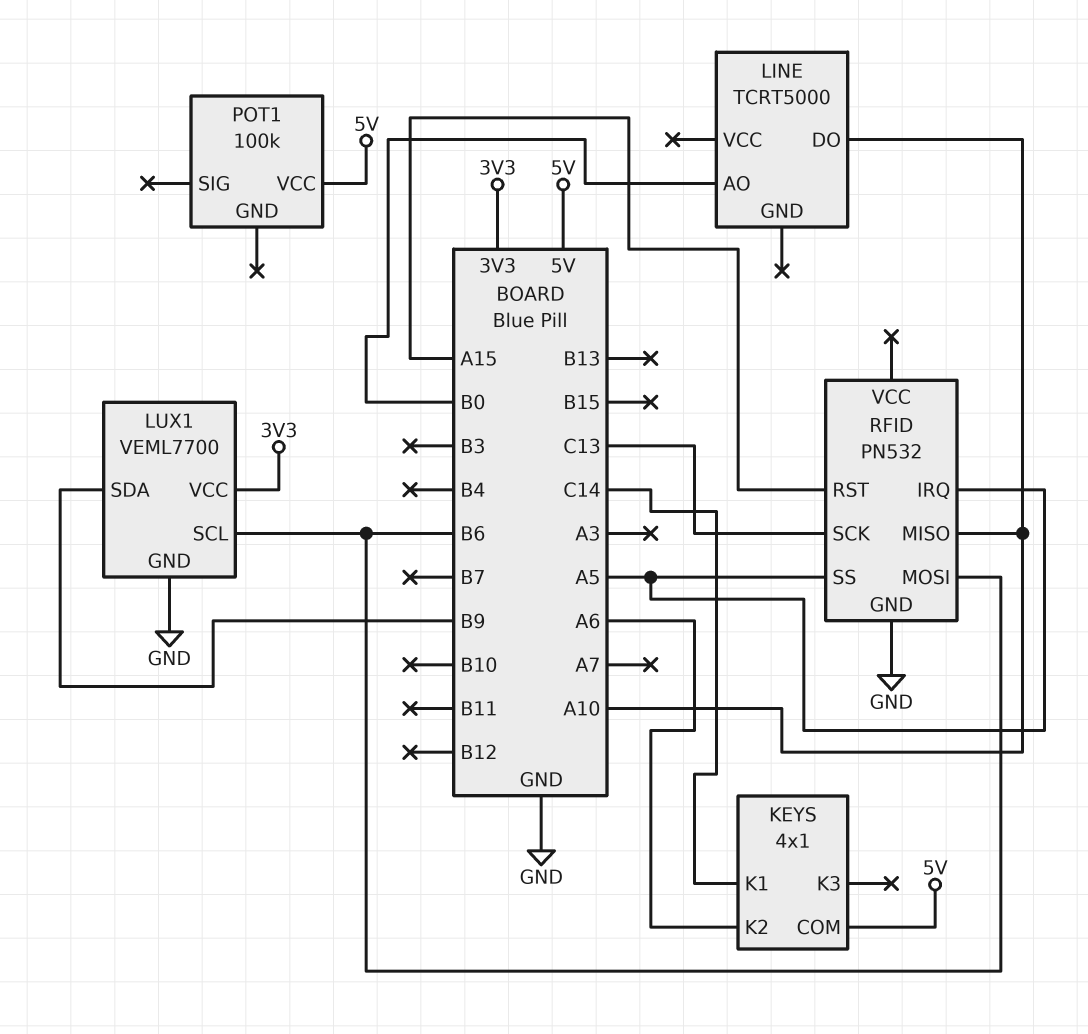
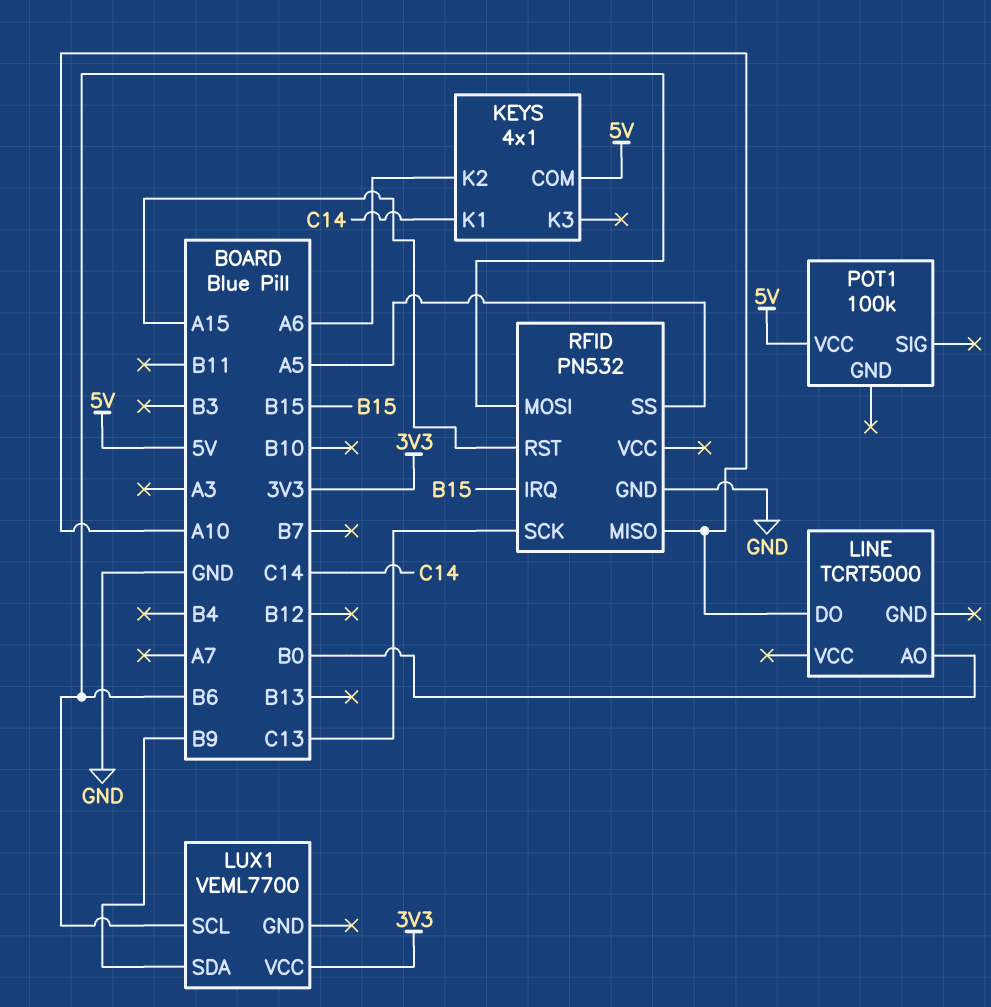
LUX1 pin GND: GND -> none
RFID pin IRQ: A5 -> B15

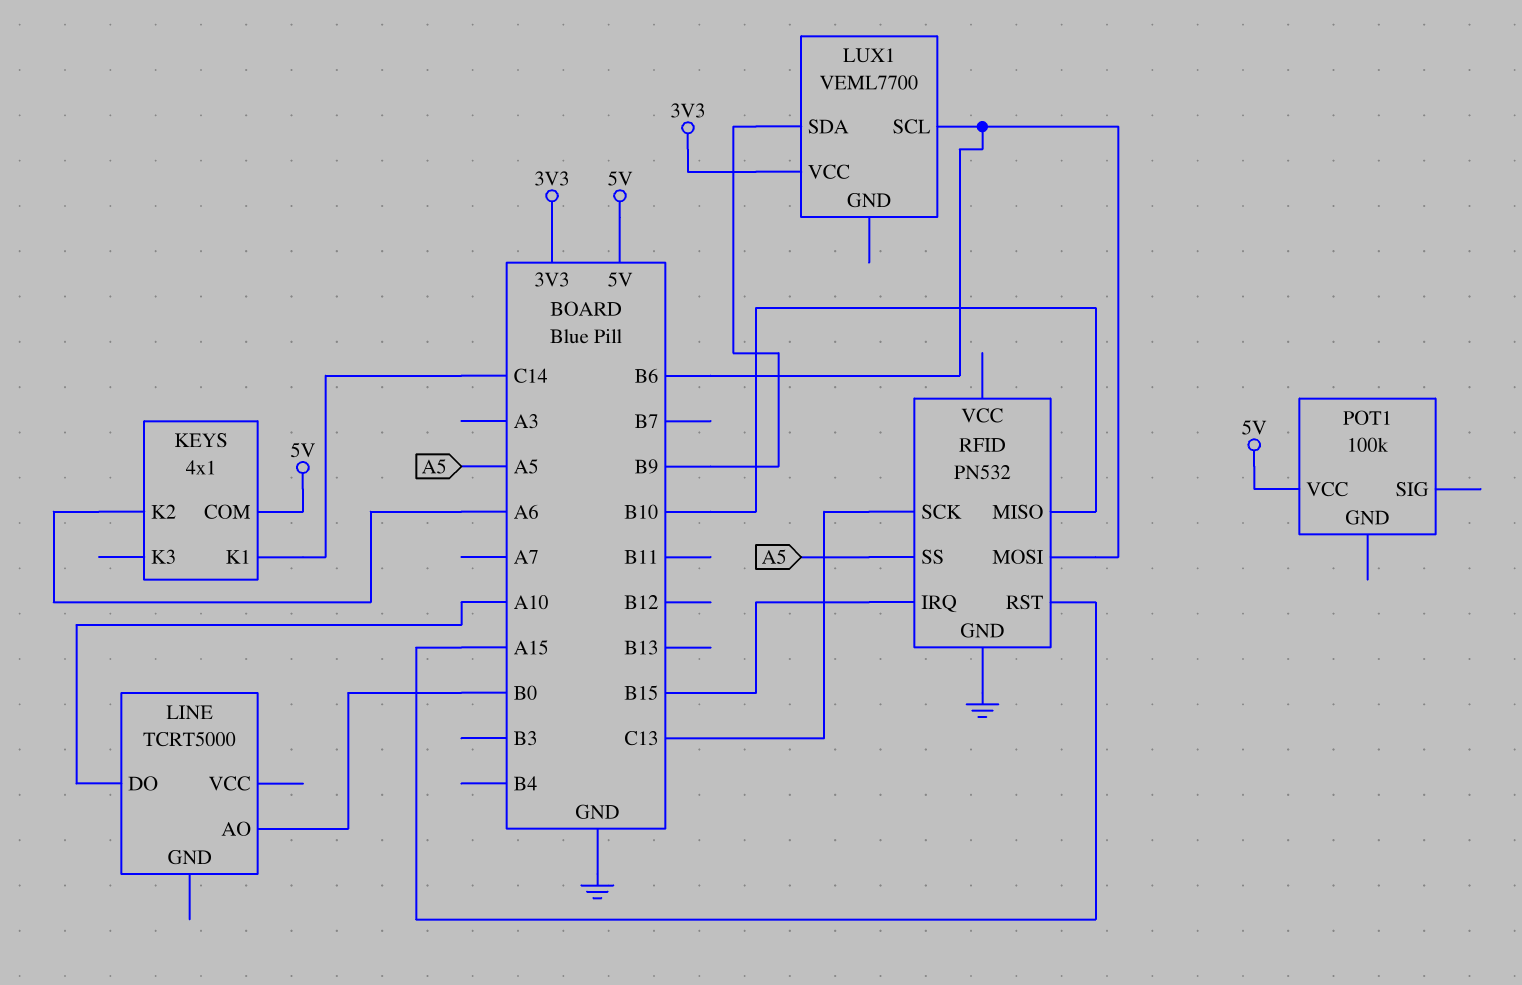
RFID pin MISO: A10 -> B10

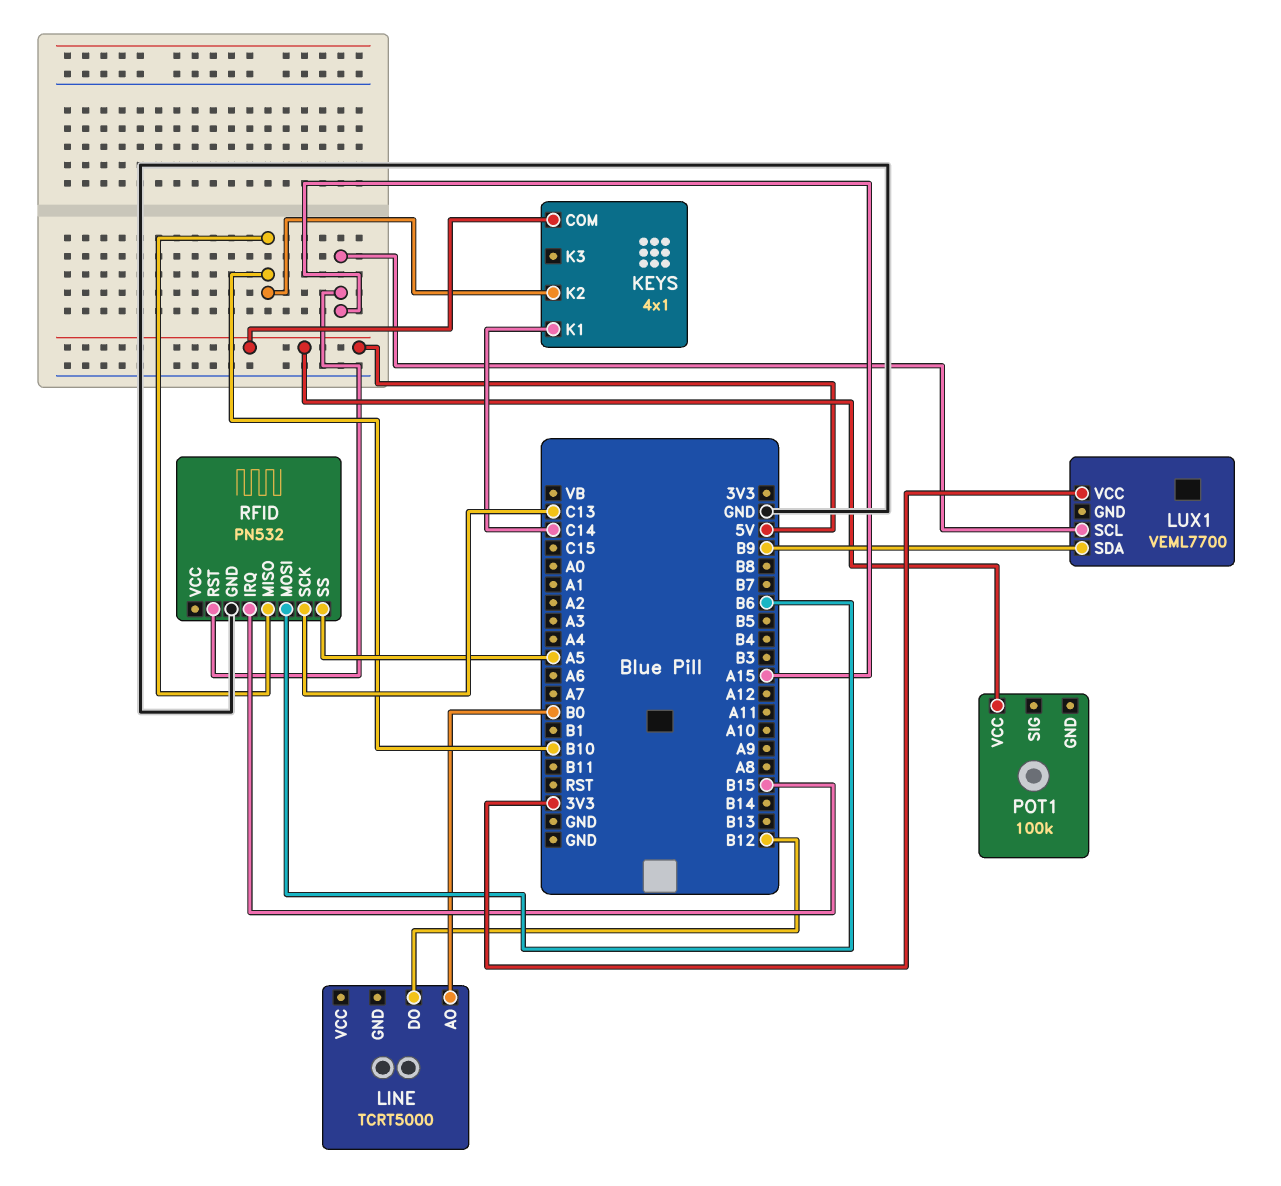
KEYS pin K2: A6 -> B10
LINE pin DO: A10 -> B12
LUX1 pin SCL: B6 -> A15

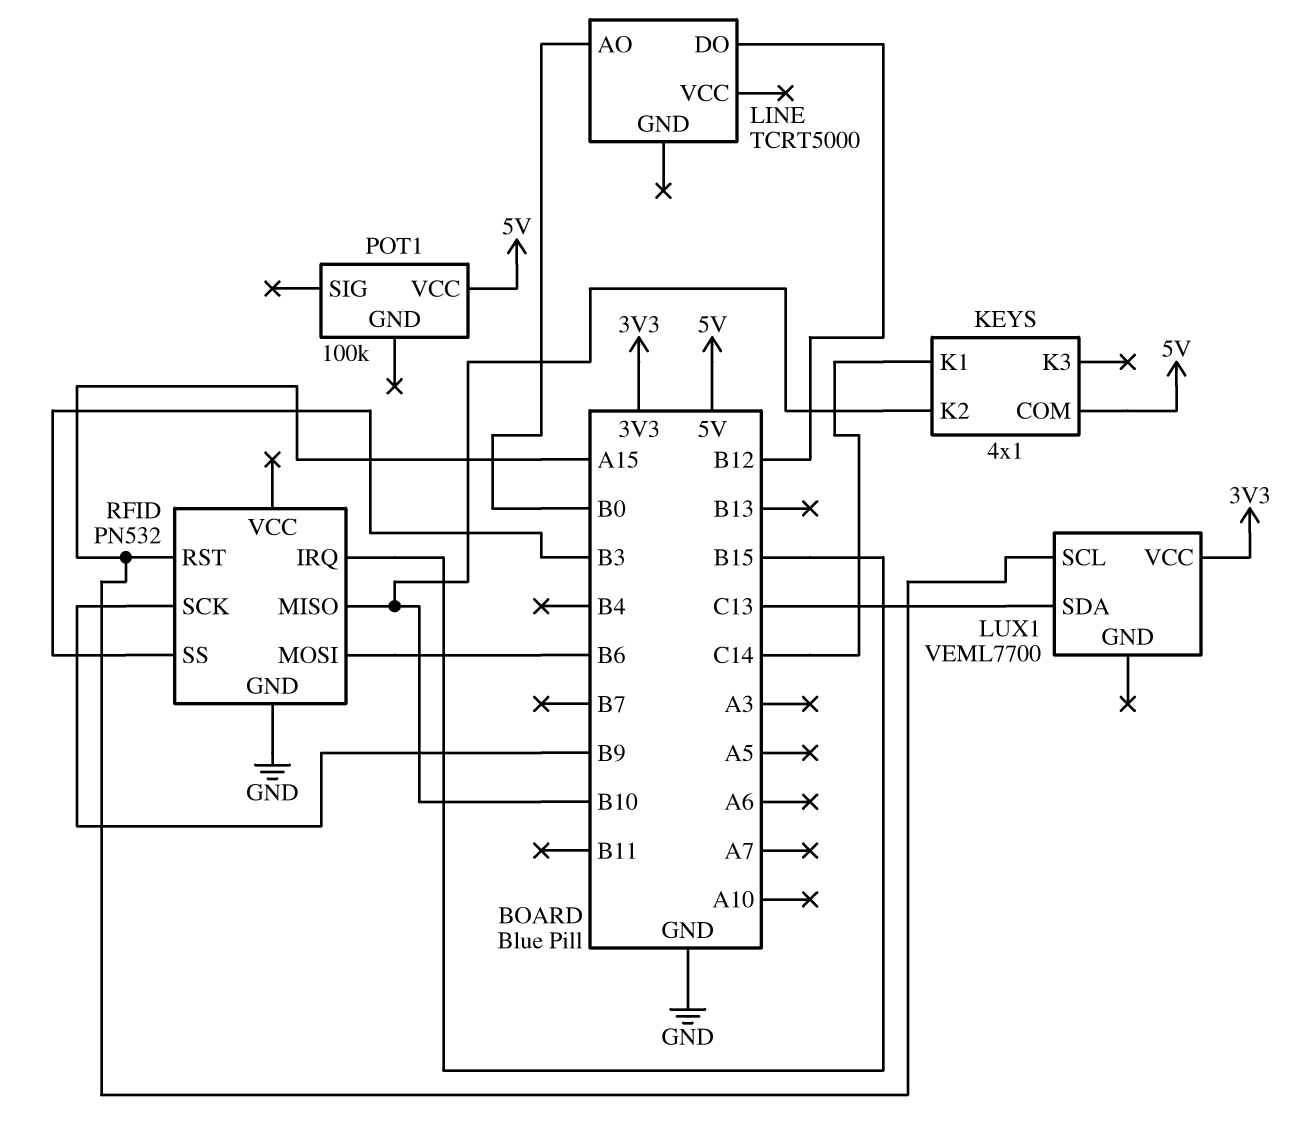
LUX1 pin SDA: B9 -> C13
RFID pin SCK: C13 -> B9
RFID pin SS: A5 -> B3

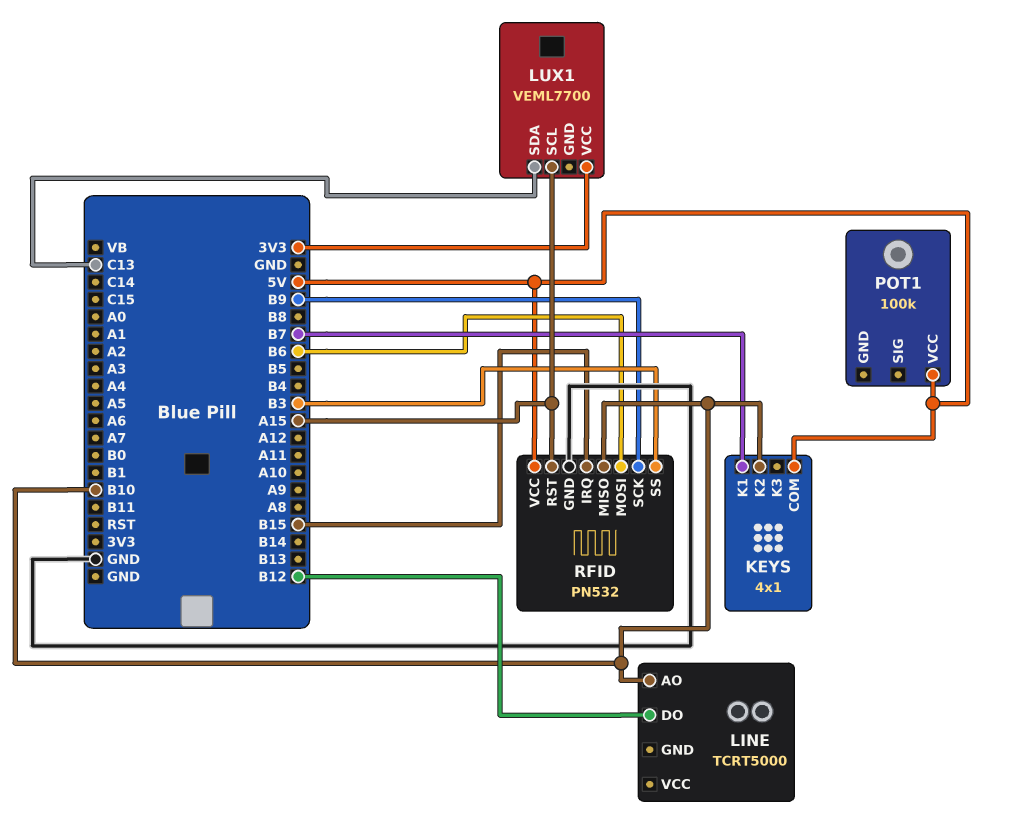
KEYS pin K1: C14 -> B7
LINE pin AO: B0 -> B10
RFID pin VCC: none -> 5V

